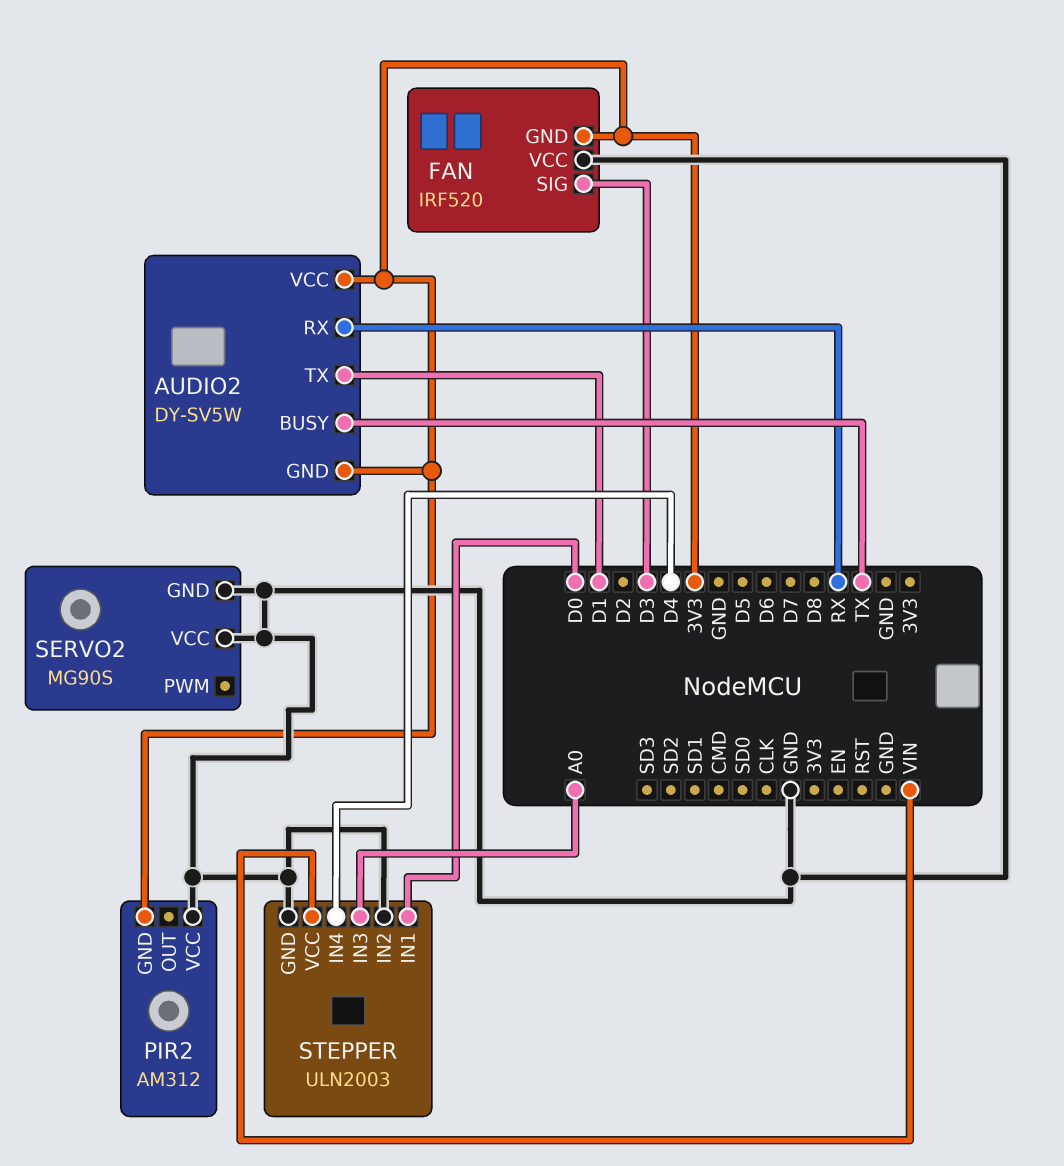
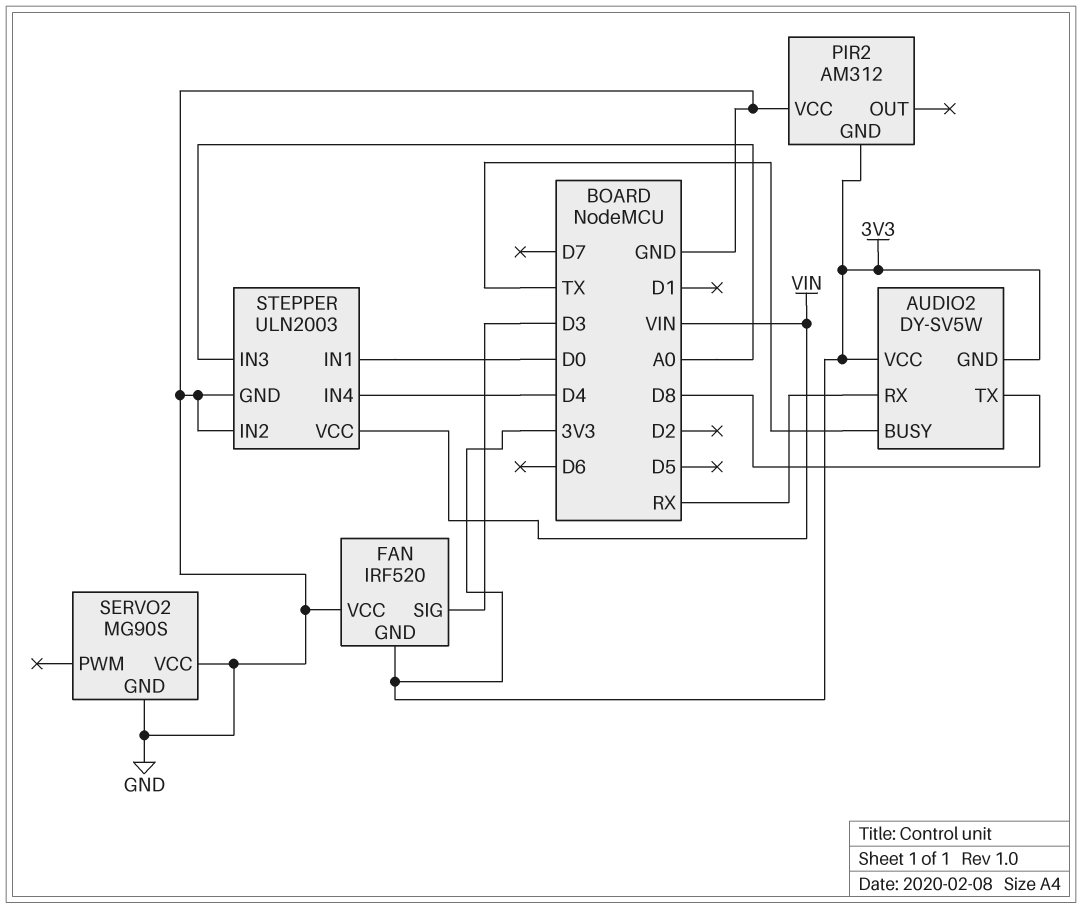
AUDIO2 pin TX: D1 -> D8

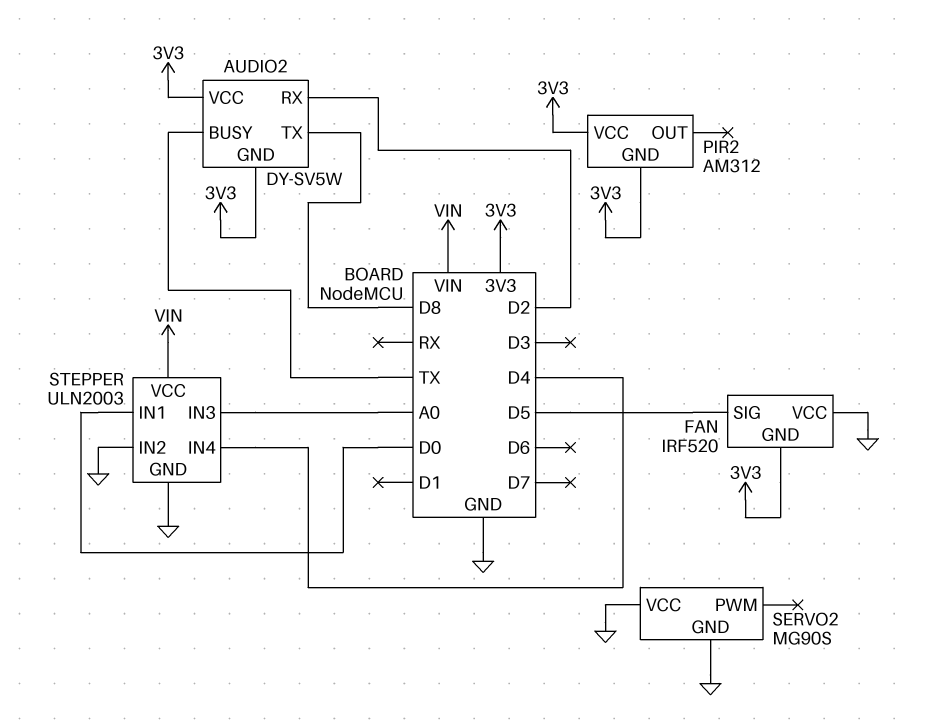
AUDIO2 pin RX: RX -> D2
FAN pin SIG: D3 -> D5
PIR2 pin VCC: GND -> 3V3

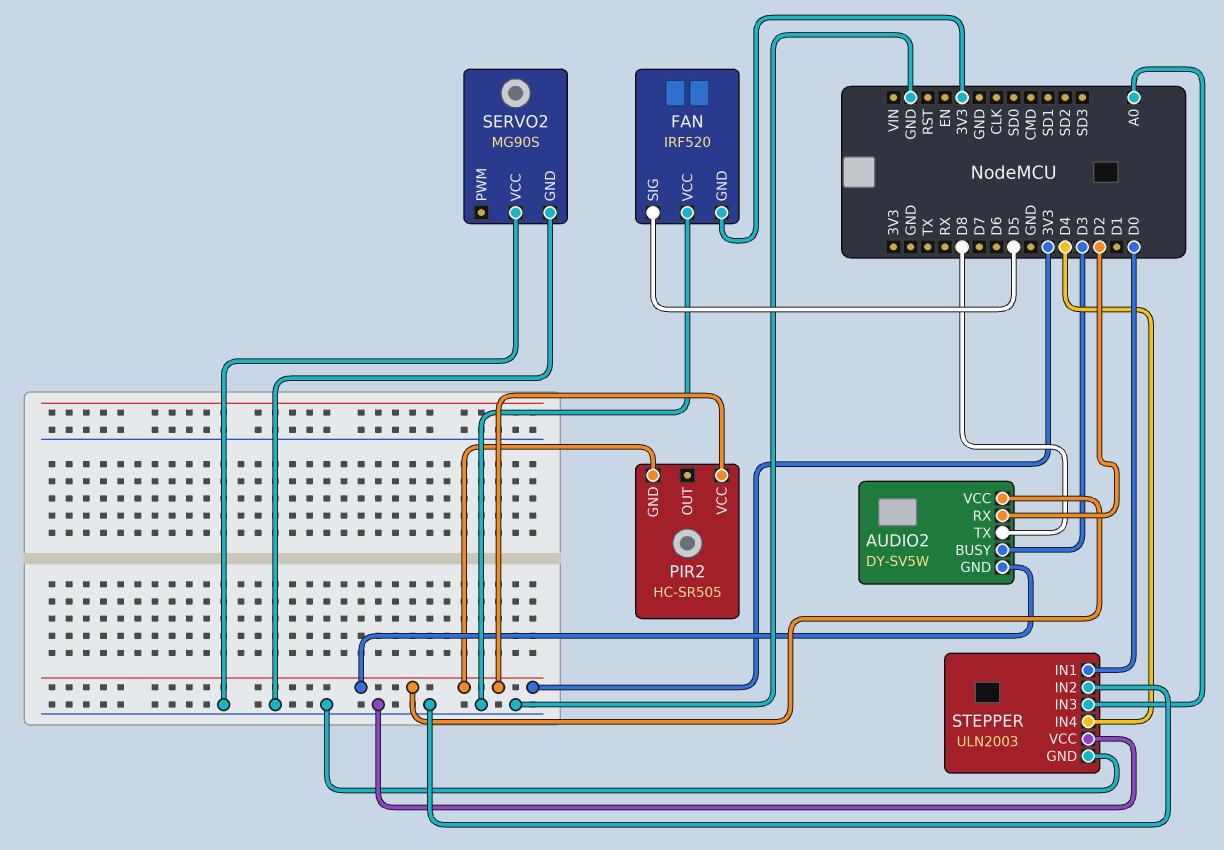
AUDIO2 pin BUSY: TX -> D3
PIR2: AM312 -> HC-SR505
STEPPER pin VCC: VIN -> GND

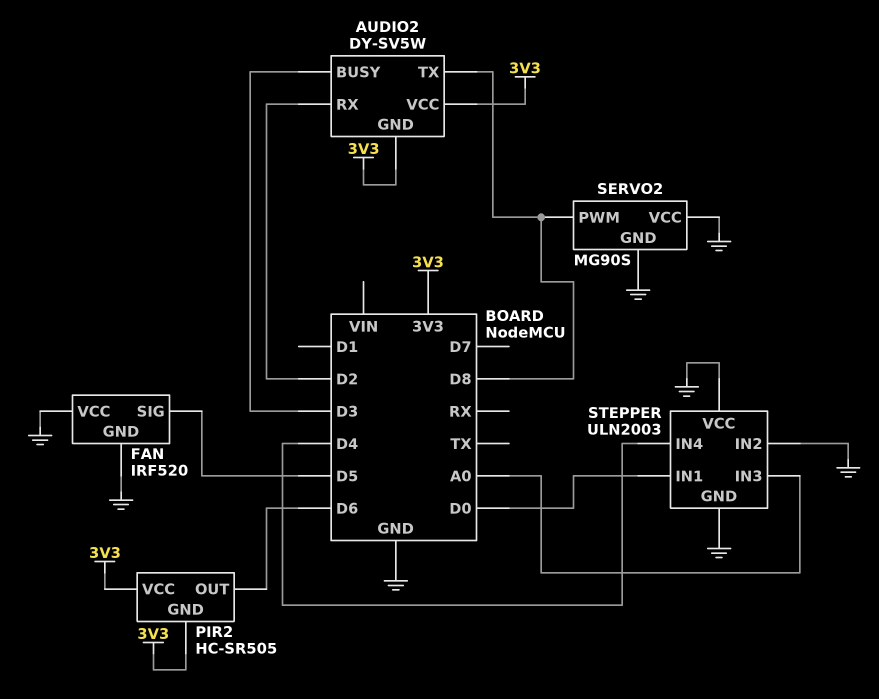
FAN pin GND: 3V3 -> GND
PIR2 pin OUT: none -> D6
SERVO2 pin PWM: none -> D8

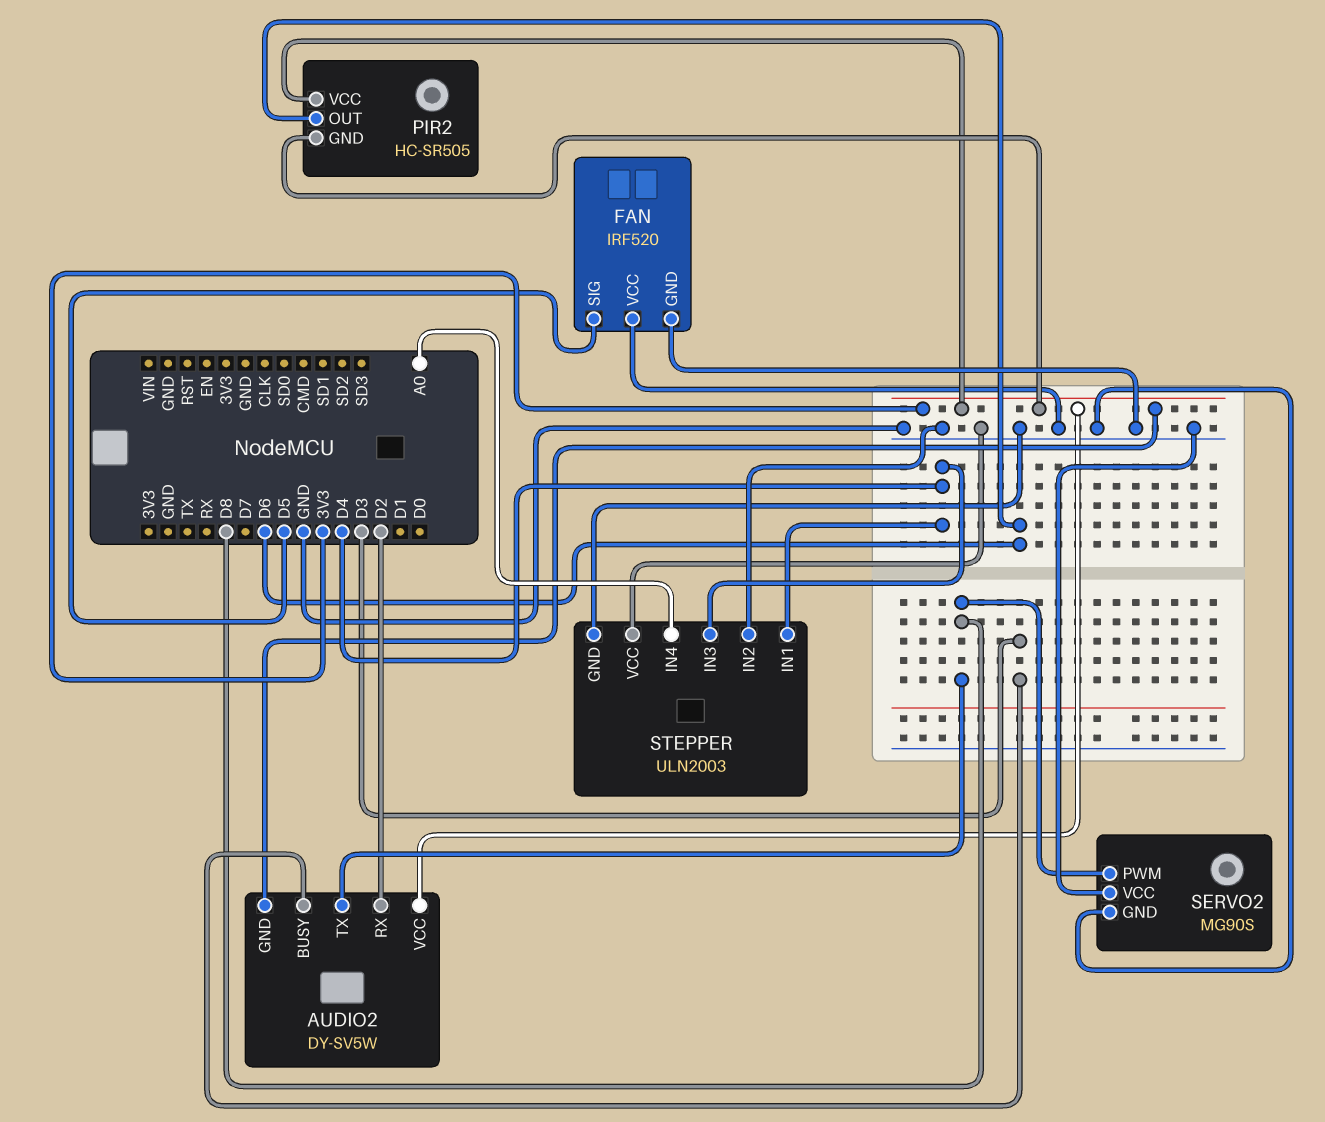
STEPPER pin IN1: D0 -> D4
STEPPER pin IN3: A0 -> D4
STEPPER pin IN4: D4 -> A0

